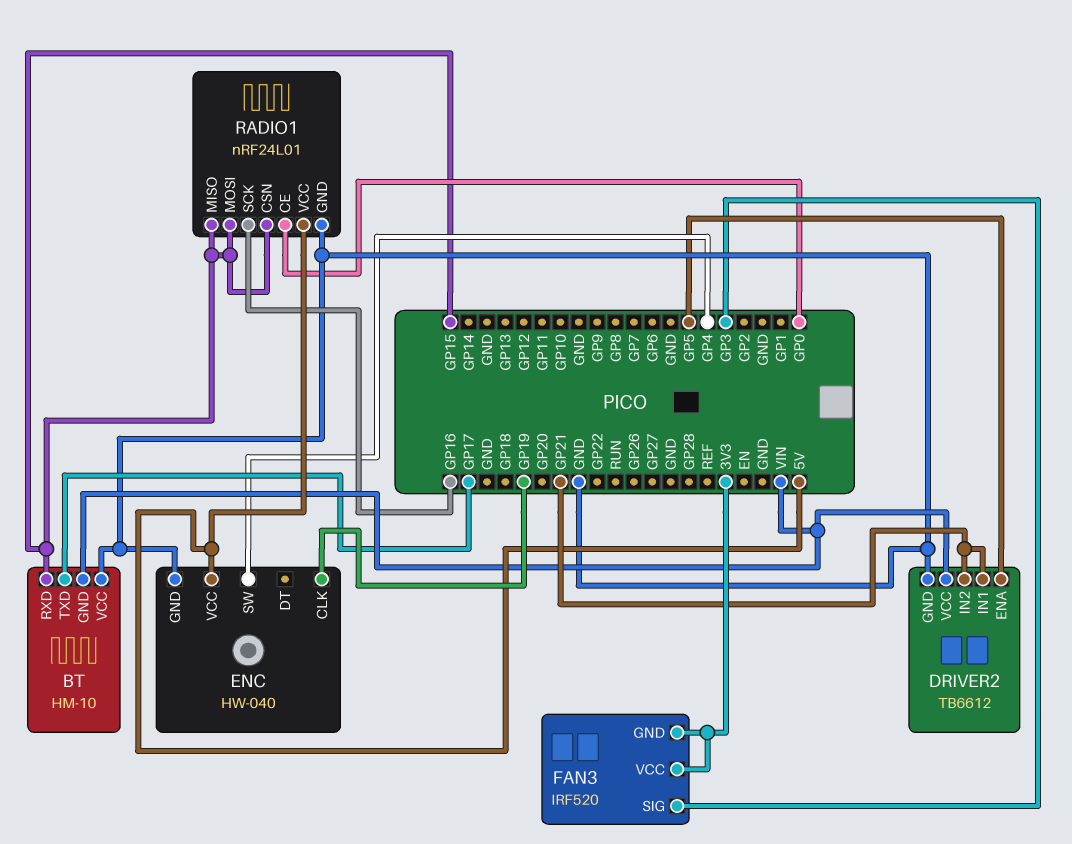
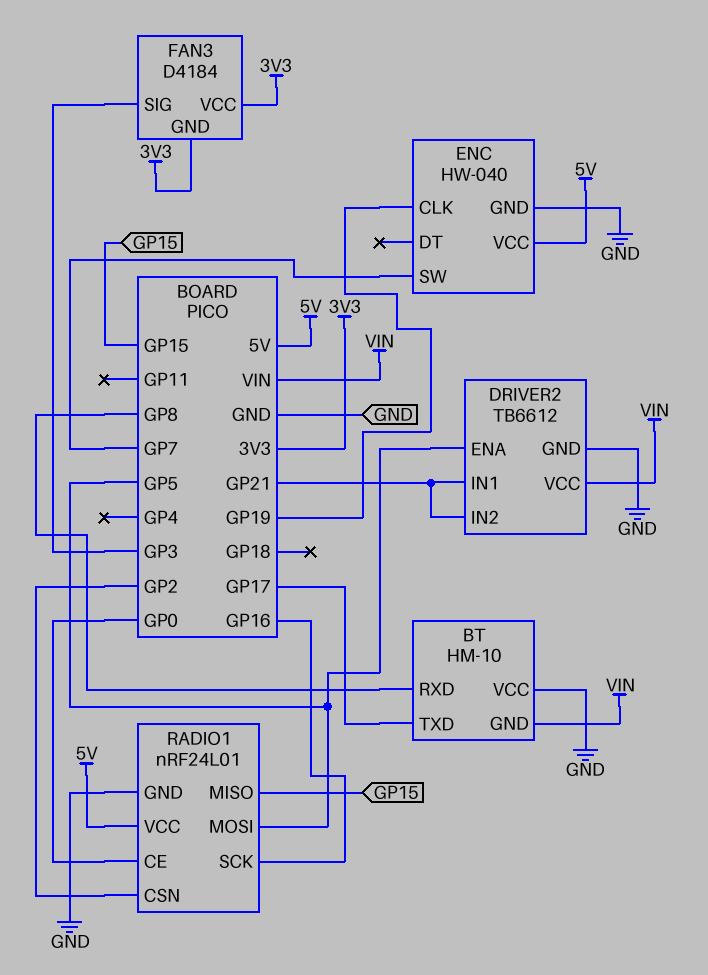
BT pin RXD: GP15 -> GP8
ENC pin SW: GP4 -> GP7
FAN3: IRF520 -> D4184
RADIO1 pin CSN: GP15 -> GP2
RADIO1 pin MOSI: GP15 -> GP5

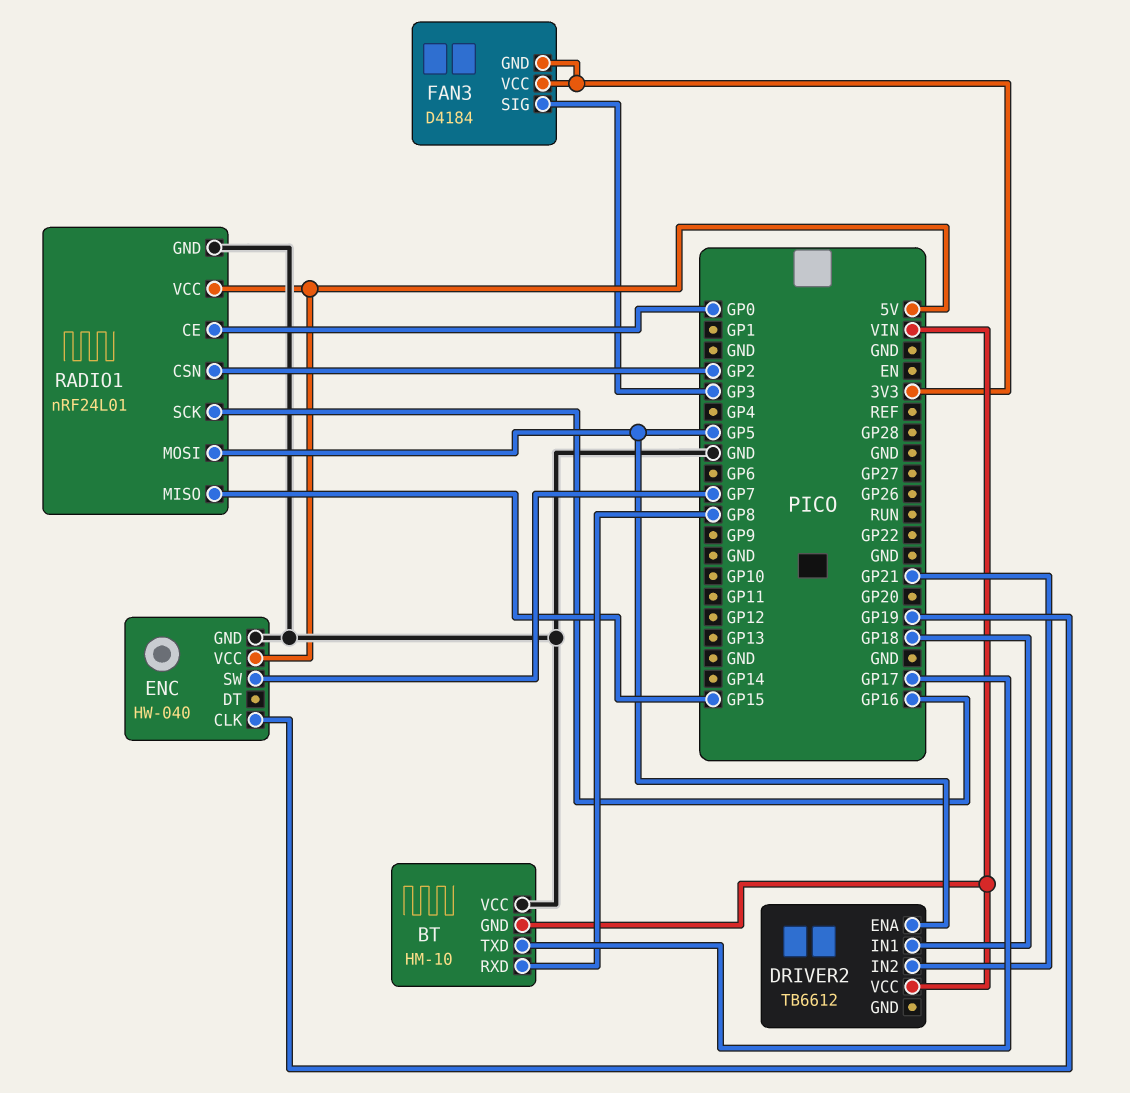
DRIVER2 pin GND: GND -> none
DRIVER2 pin IN1: GP21 -> GP18

